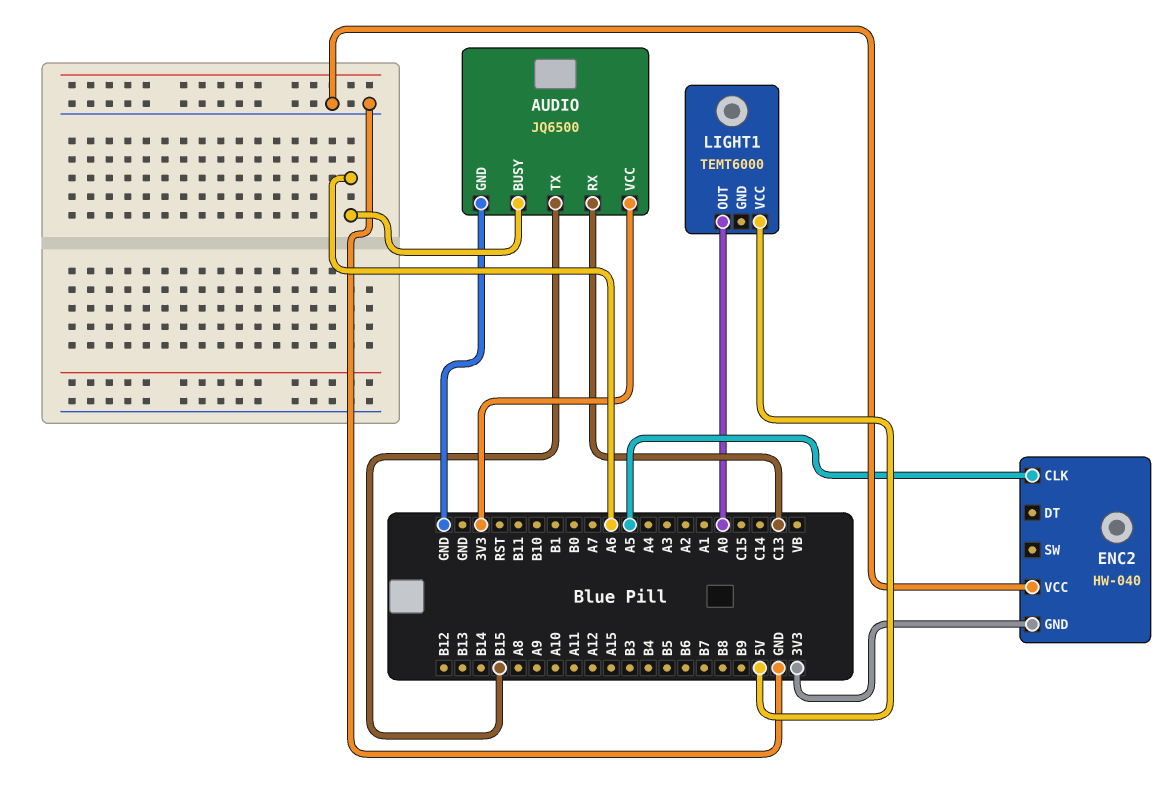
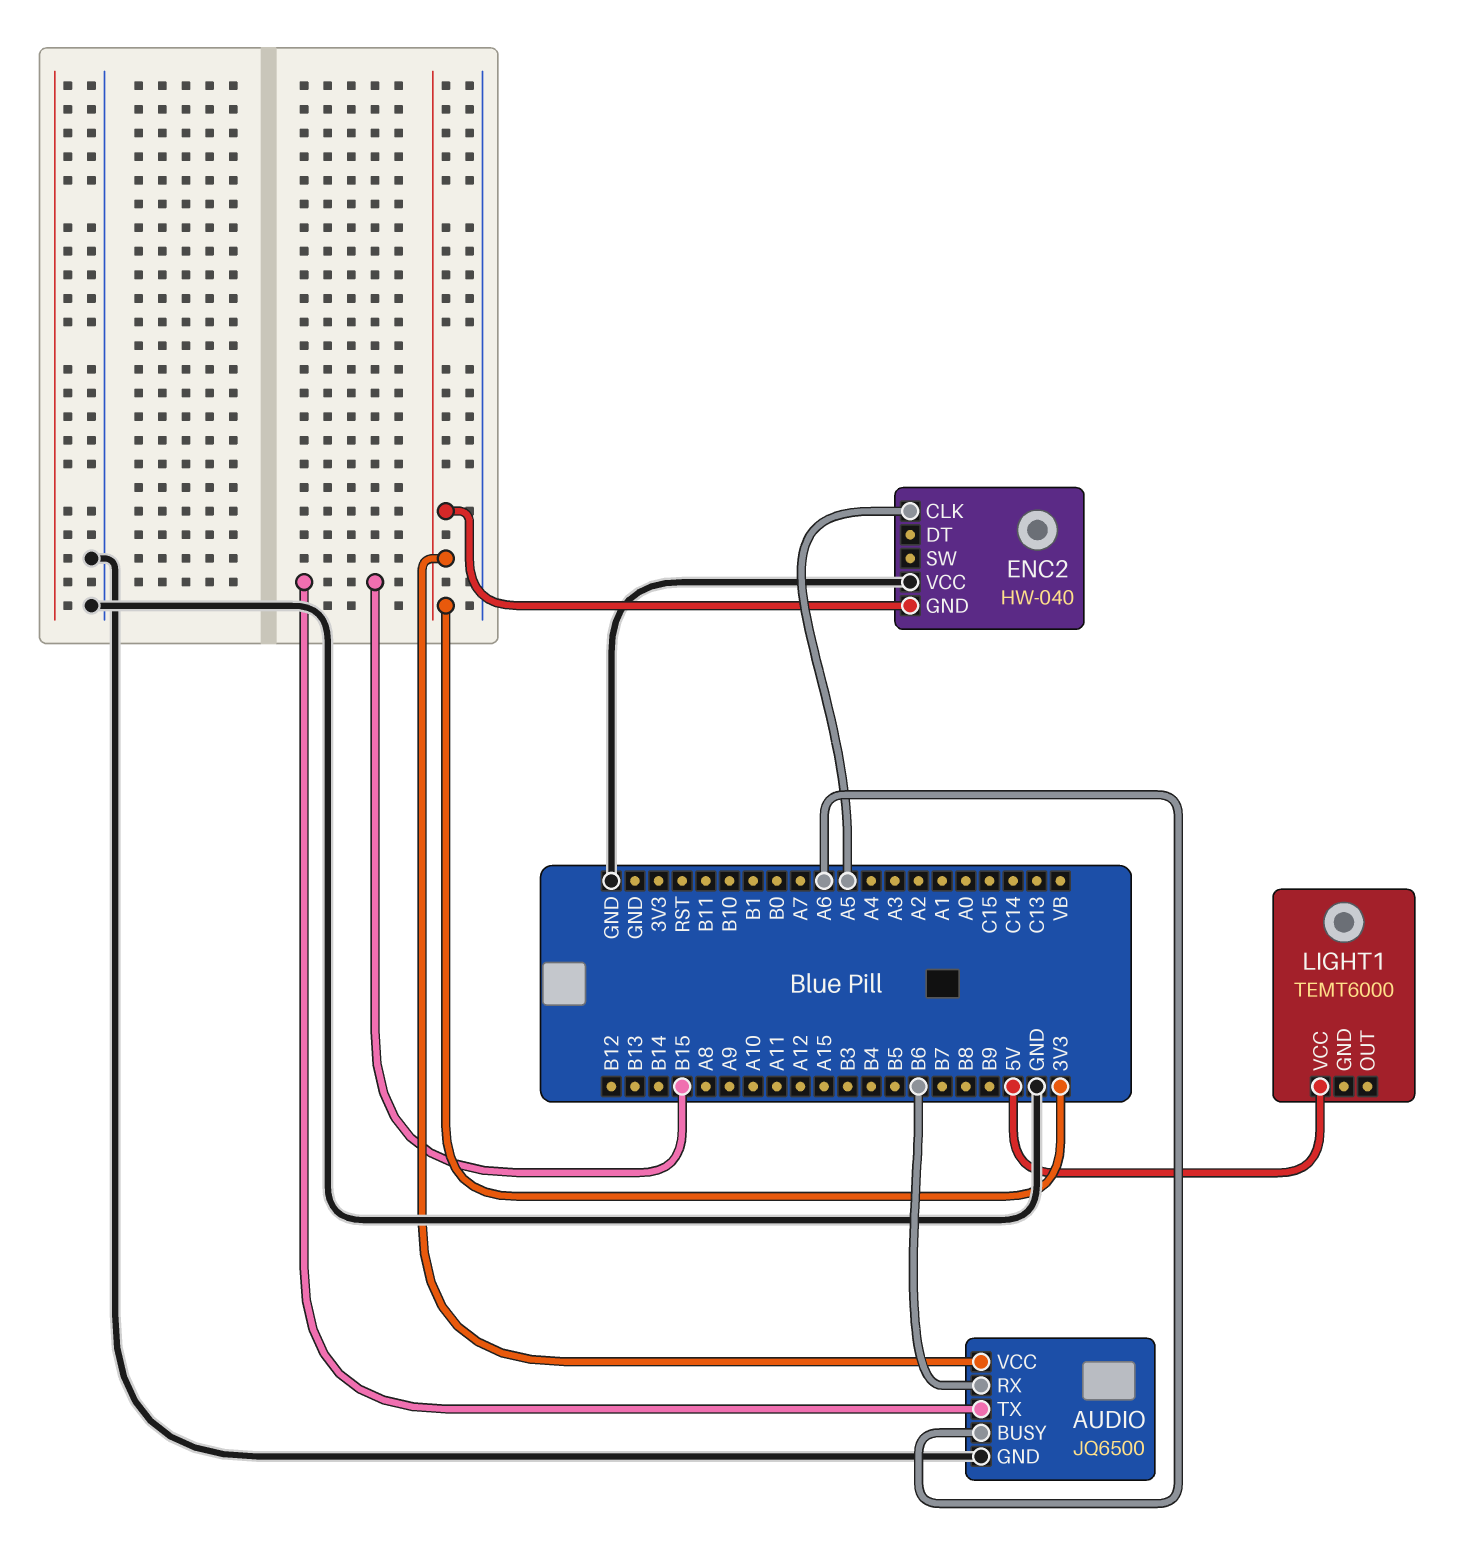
AUDIO pin RX: C13 -> B6
LIGHT1 pin OUT: A0 -> none

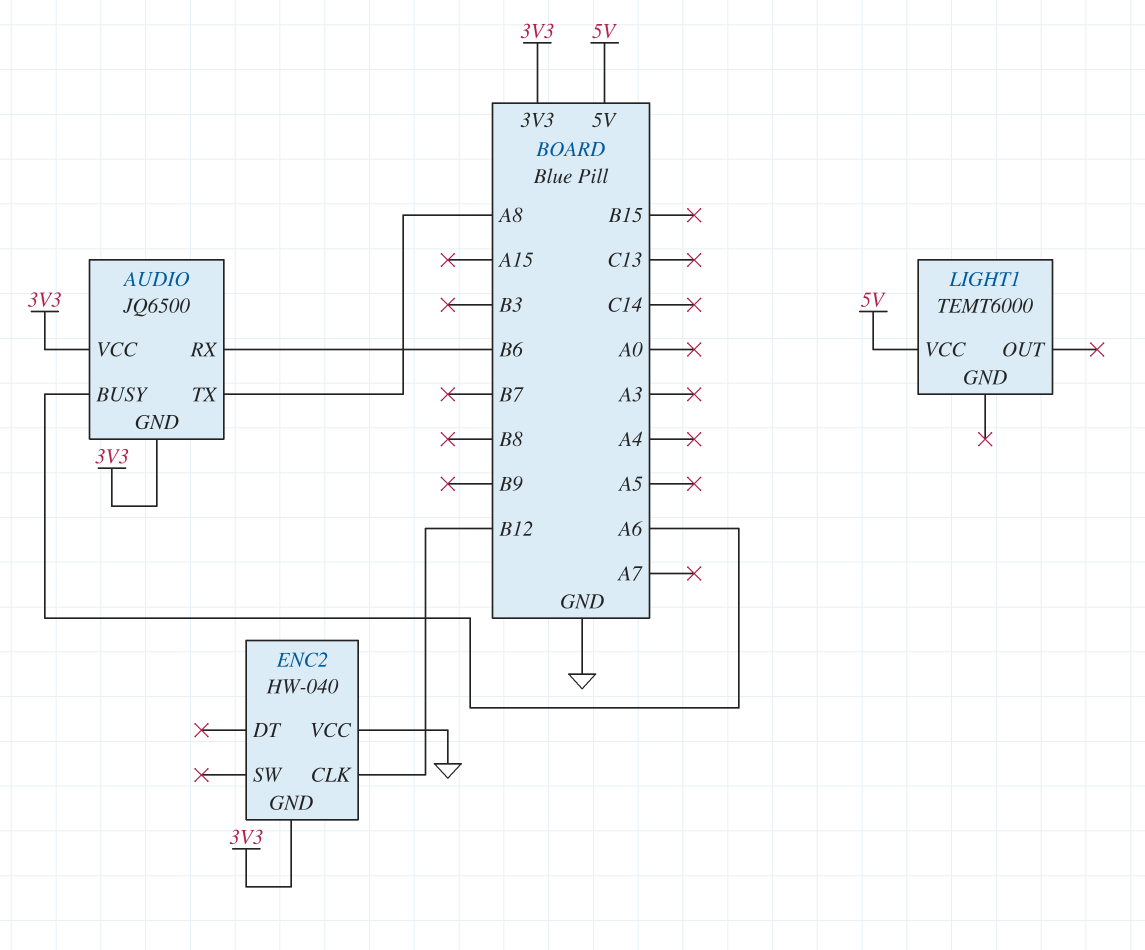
AUDIO pin GND: GND -> 3V3
AUDIO pin TX: B15 -> A8
ENC2 pin CLK: A5 -> B12

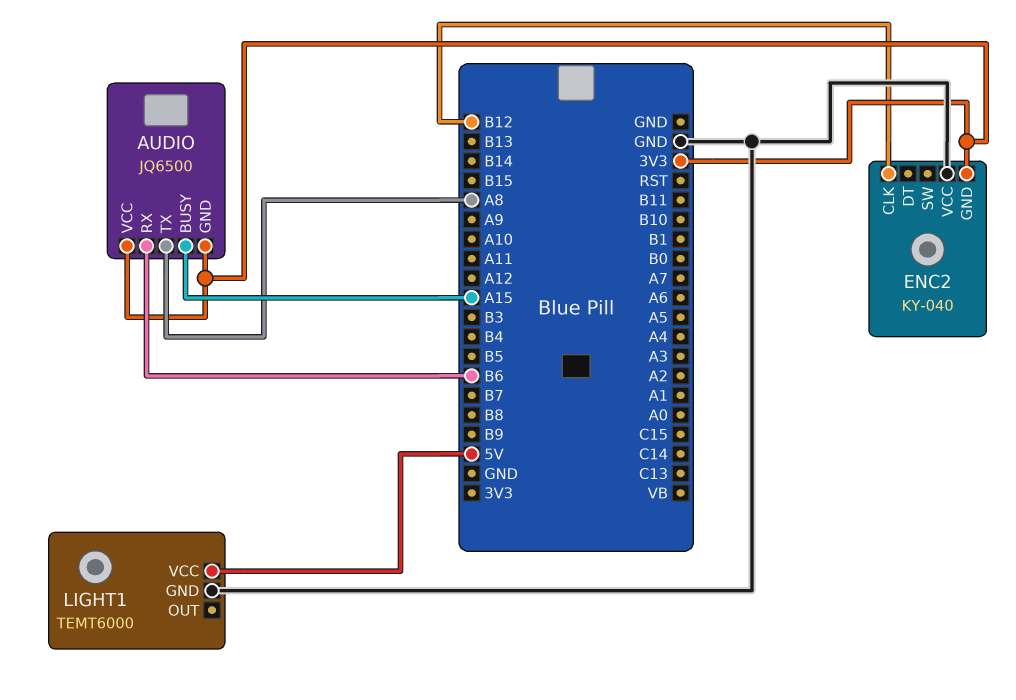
AUDIO pin BUSY: A6 -> A15
ENC2: HW-040 -> KY-040
LIGHT1 pin GND: none -> GND

